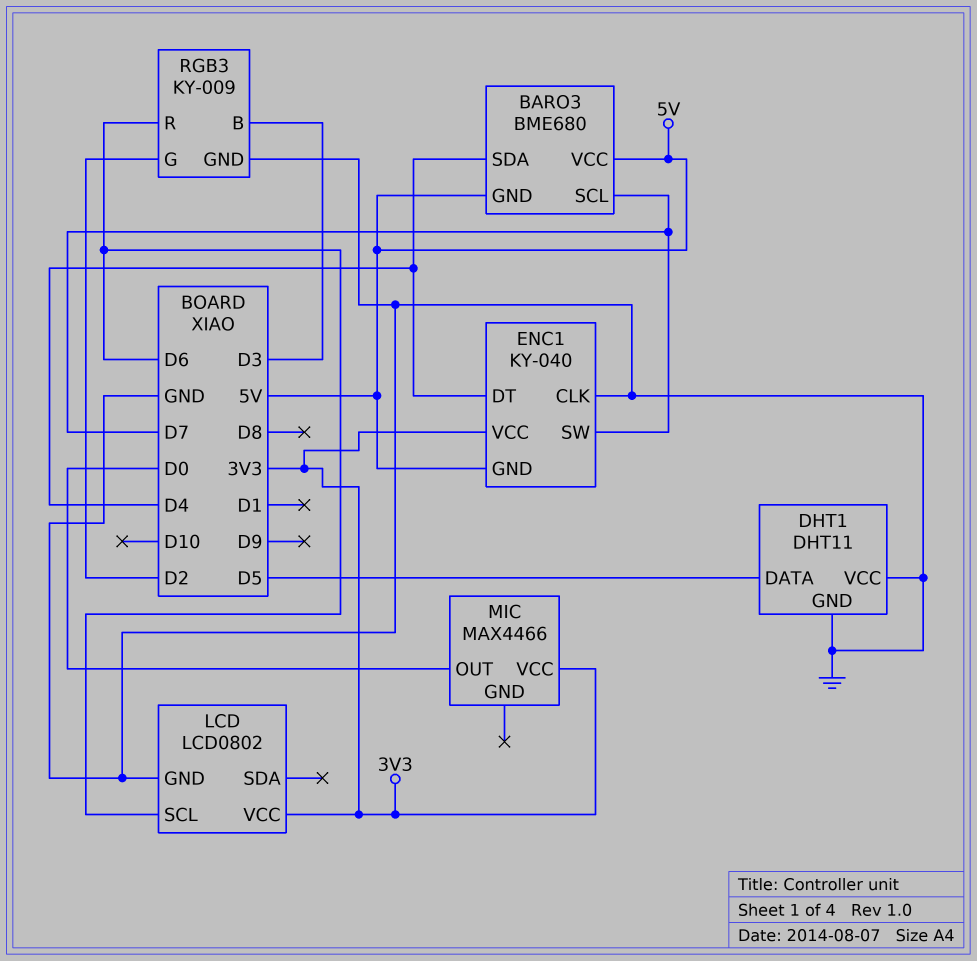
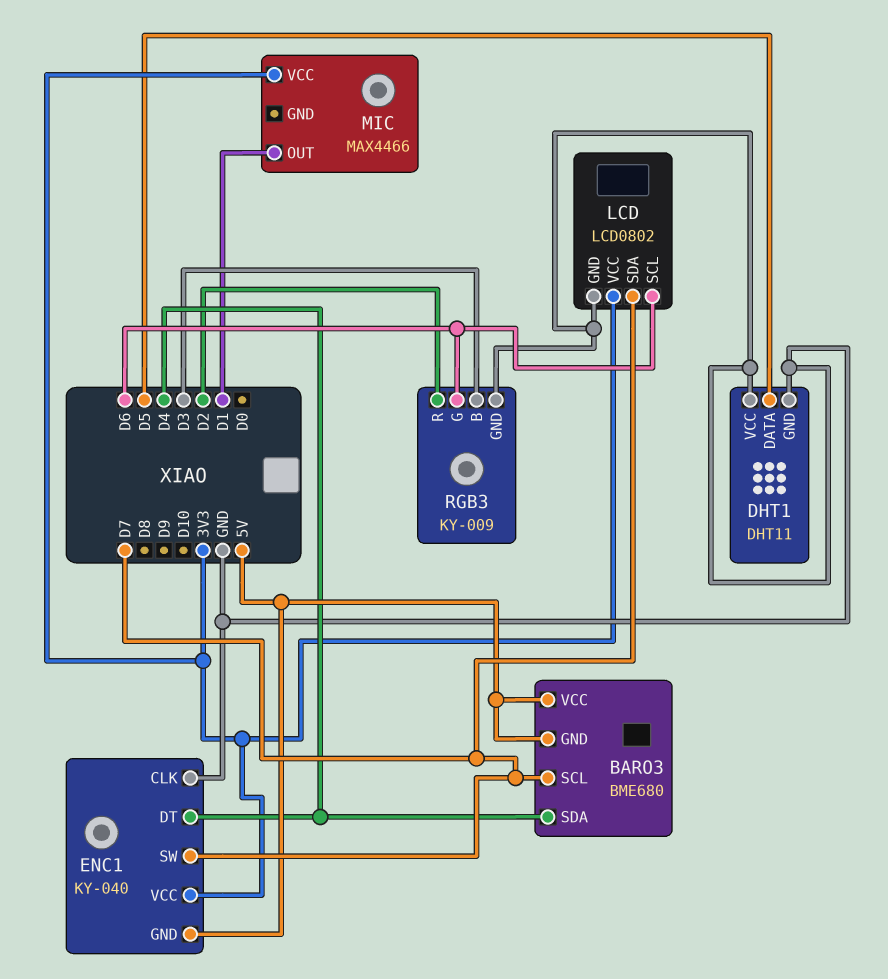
LCD pin SDA: none -> D7
MIC pin OUT: D0 -> D1
RGB3 pin G: D2 -> D6
RGB3 pin R: D6 -> D2

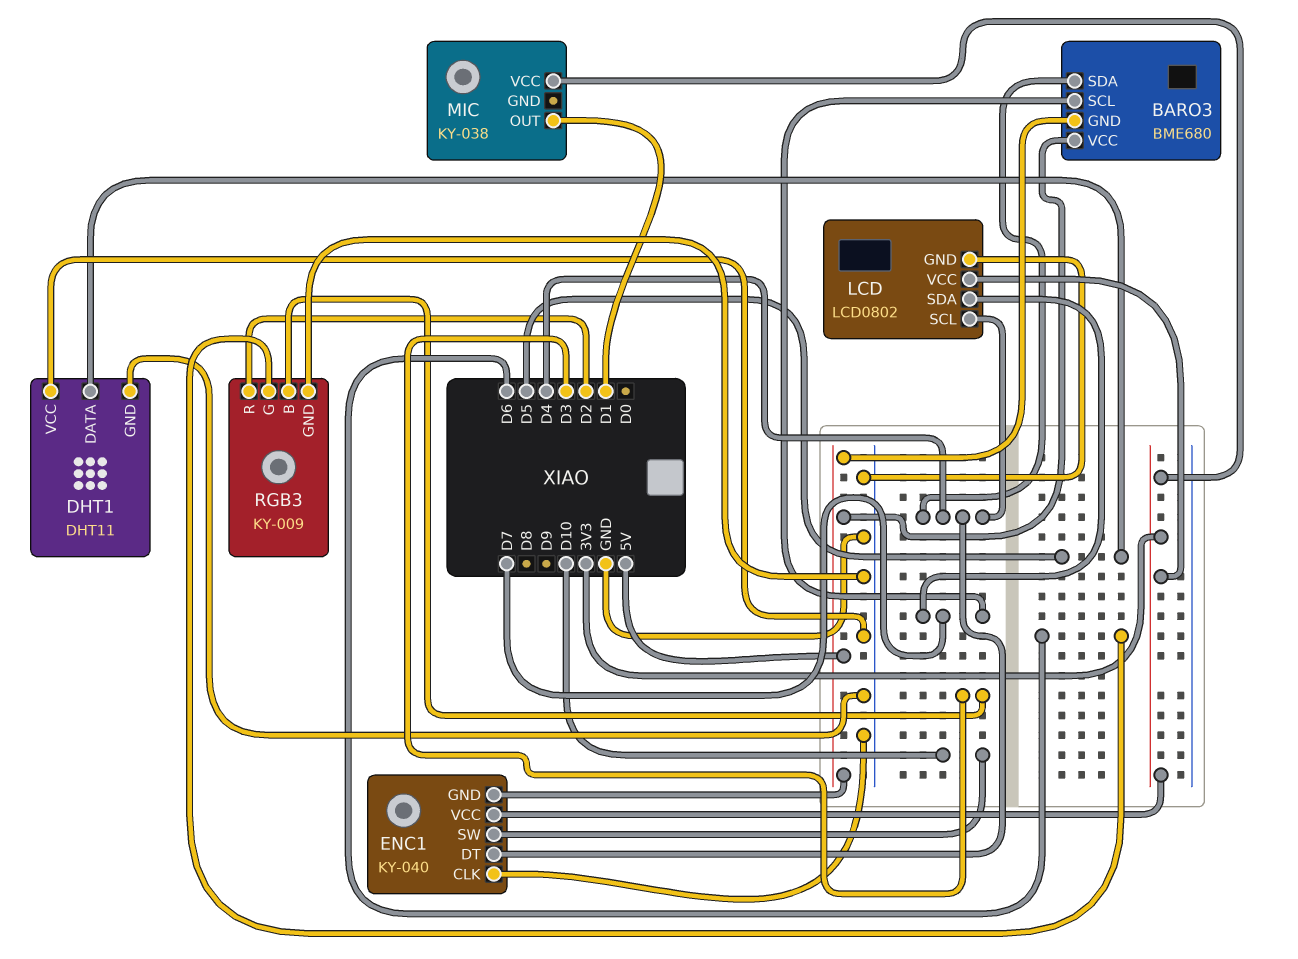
ENC1 pin SW: D7 -> D10
LCD pin SCL: D6 -> D4
MIC: MAX4466 -> KY-038

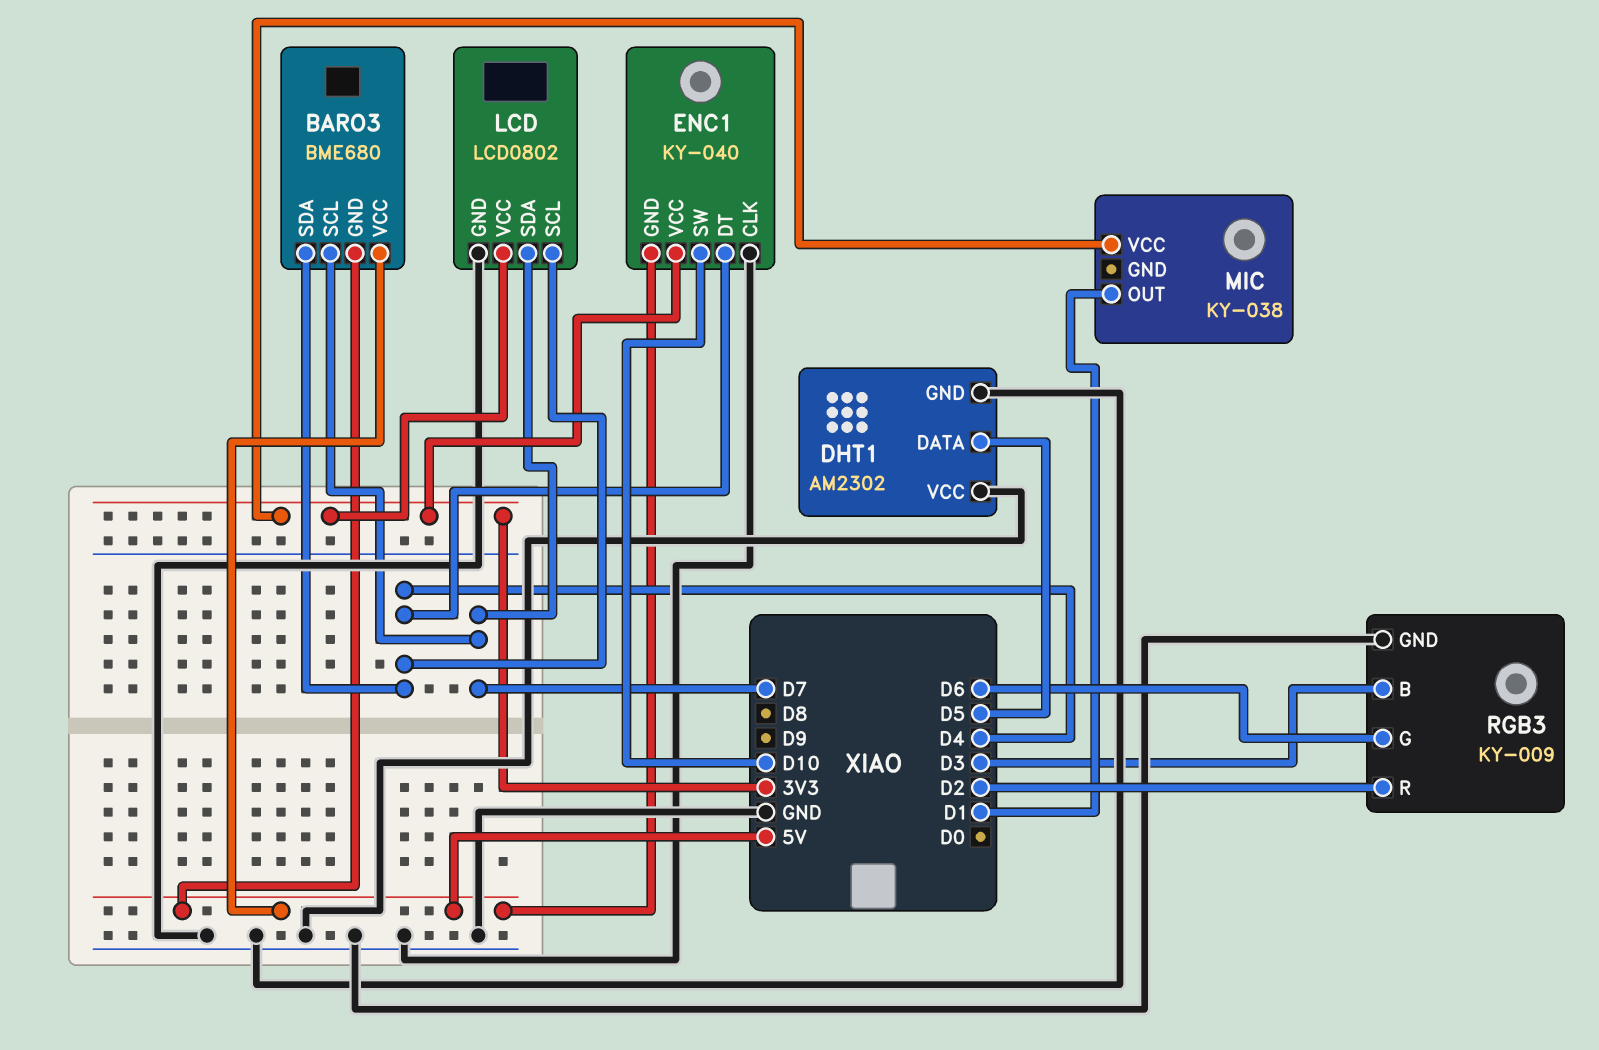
DHT1: DHT11 -> AM2302

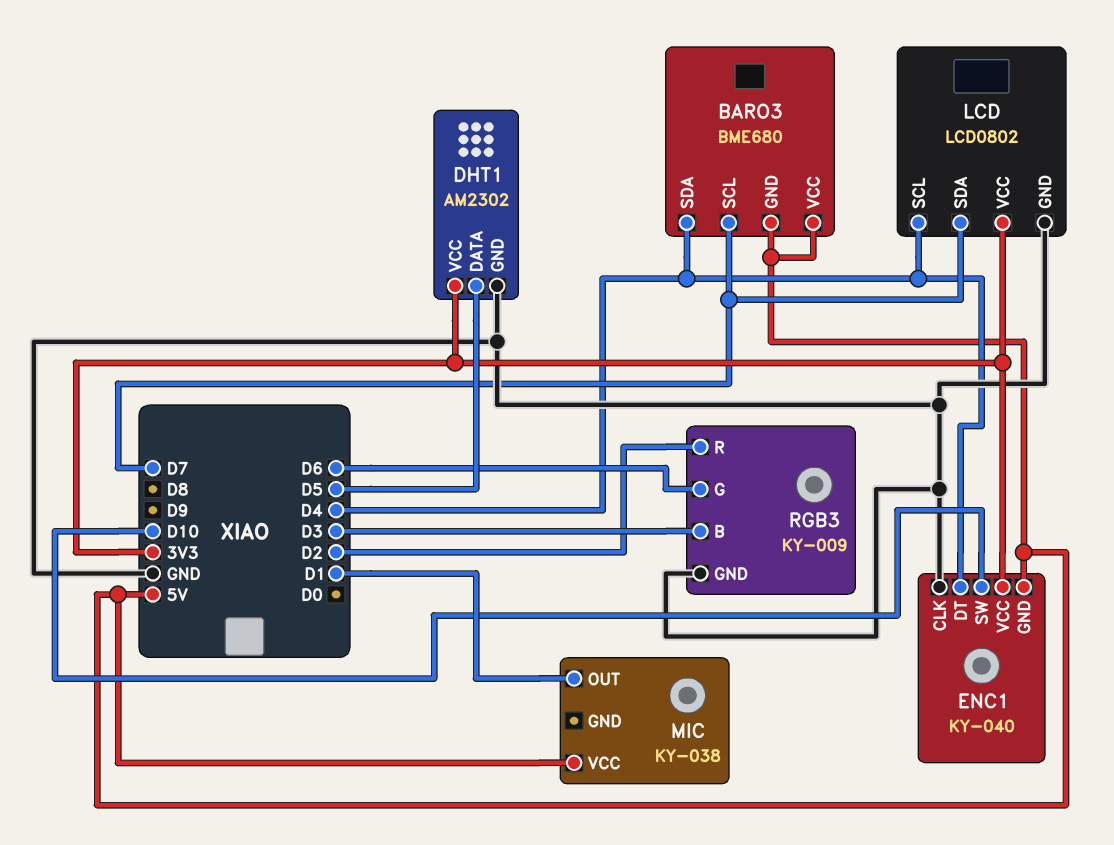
DHT1 pin VCC: GND -> 3V3
MIC pin VCC: 3V3 -> 5V

